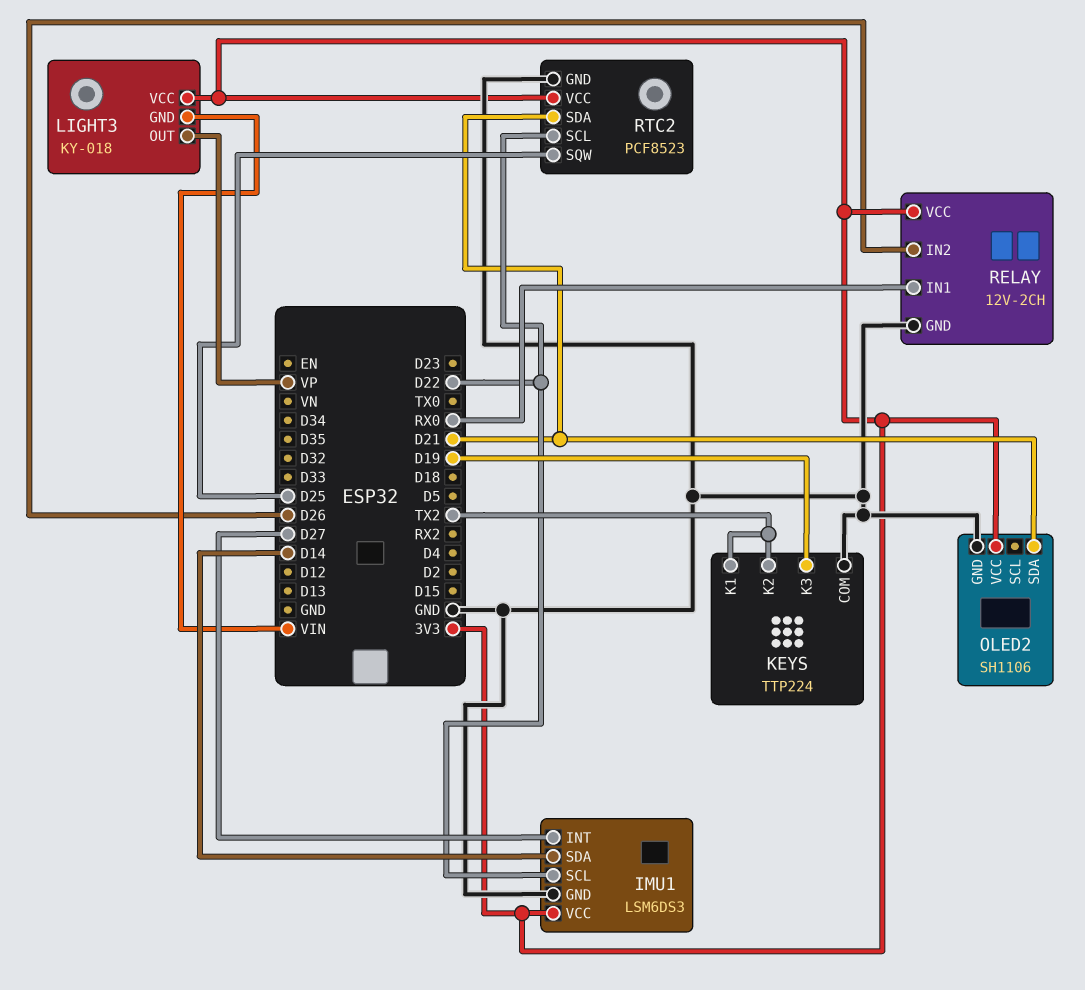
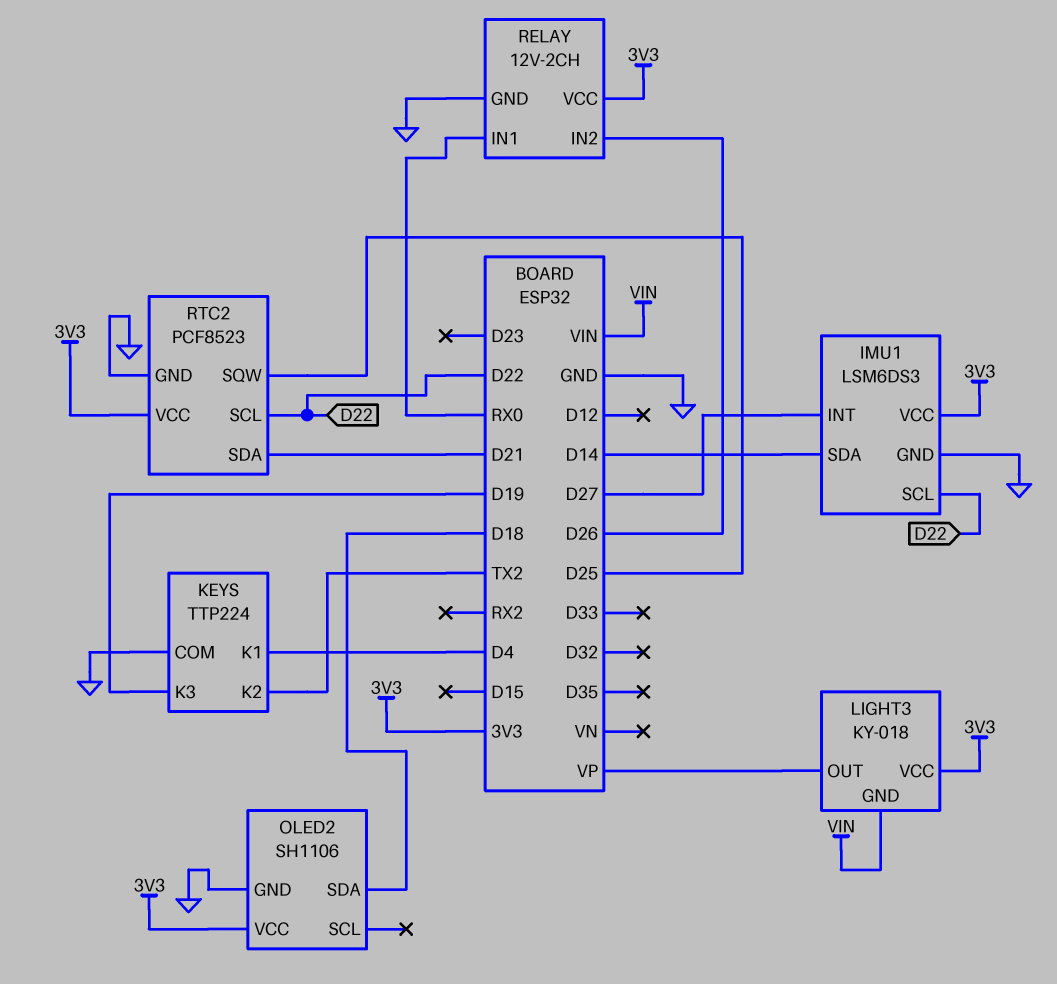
KEYS pin K1: TX2 -> D4
OLED2 pin SDA: D21 -> D18

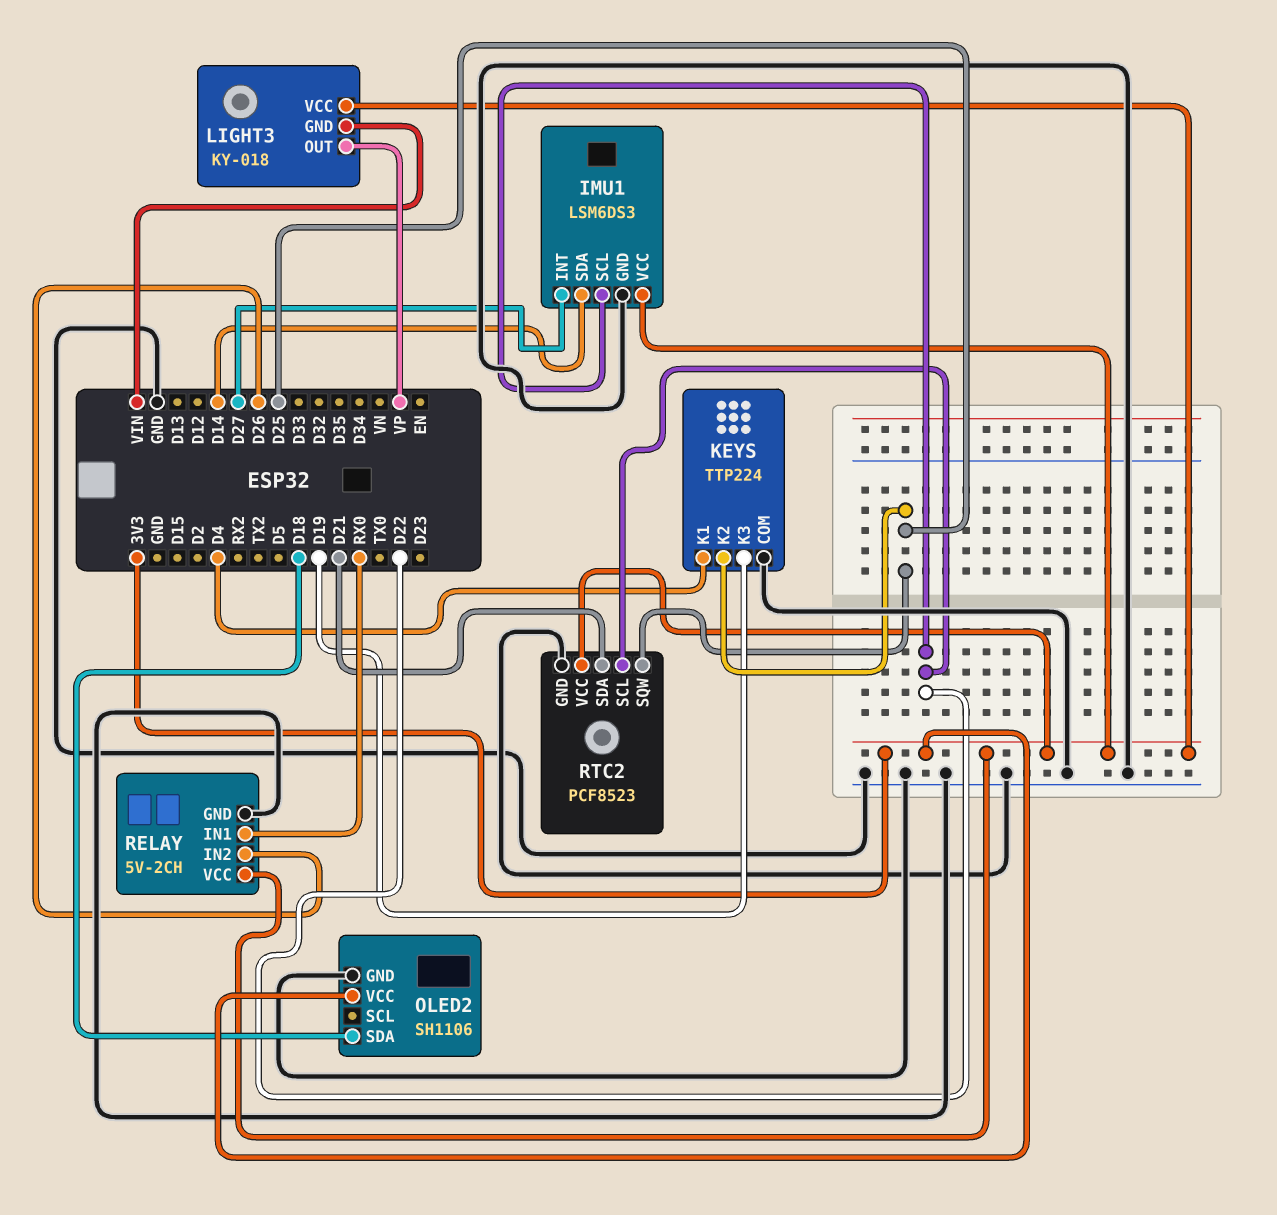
KEYS pin K2: TX2 -> D25
RELAY: 12V-2CH -> 5V-2CH

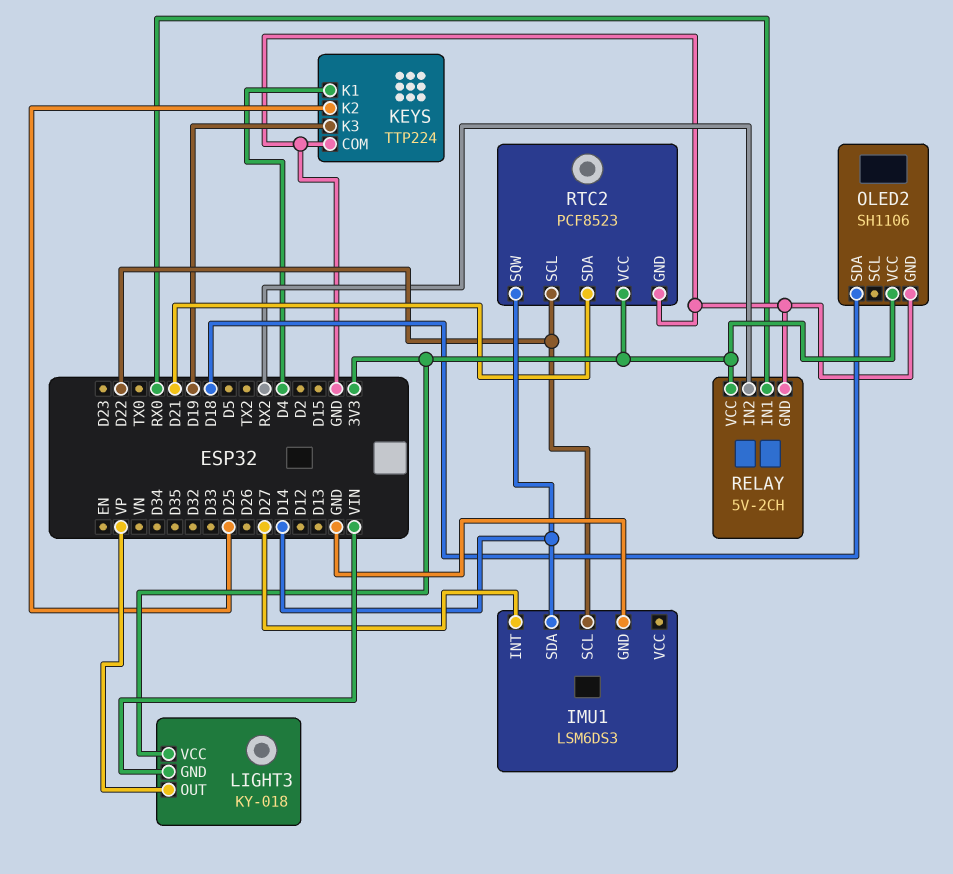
IMU1 pin VCC: 3V3 -> none
RELAY pin IN2: D26 -> RX2
RTC2 pin SQW: D25 -> D14

